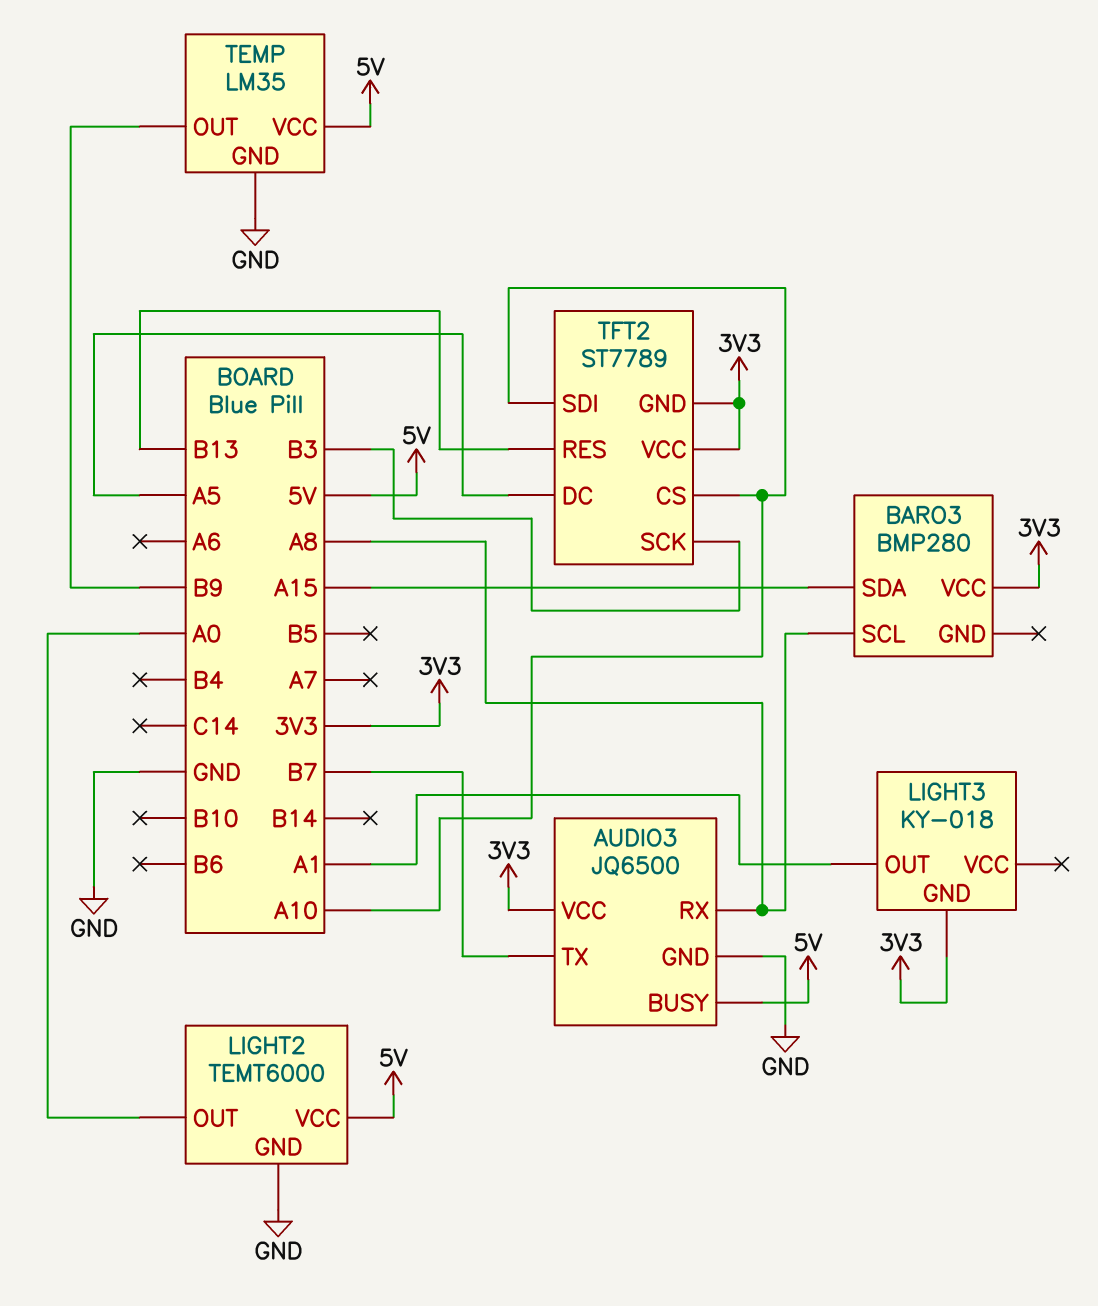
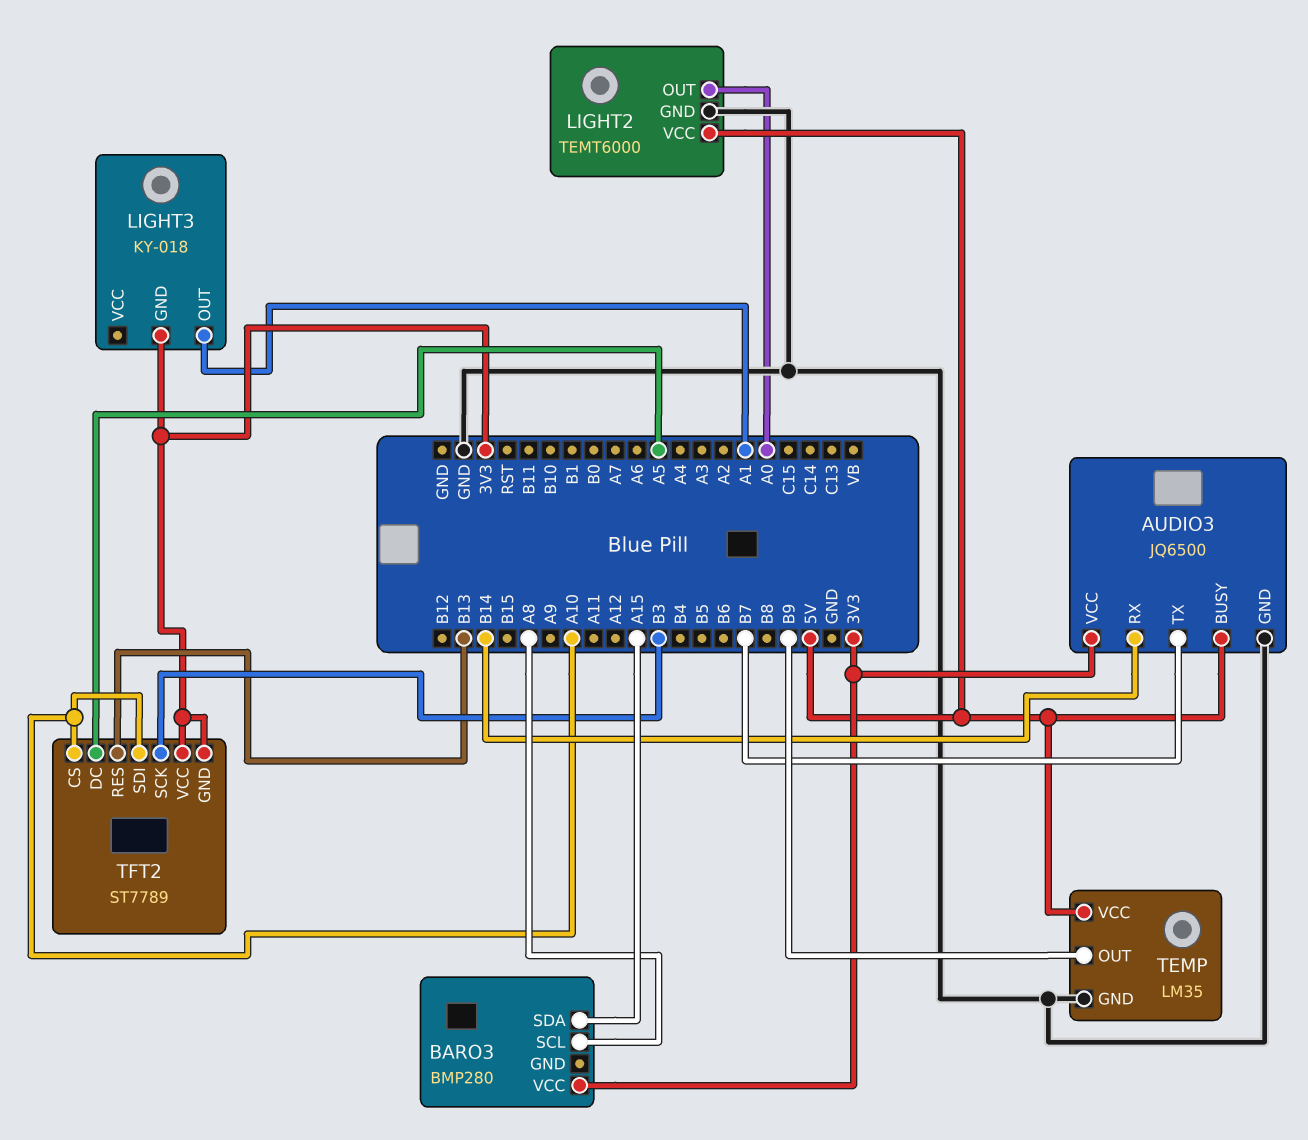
AUDIO3 pin RX: A8 -> B14

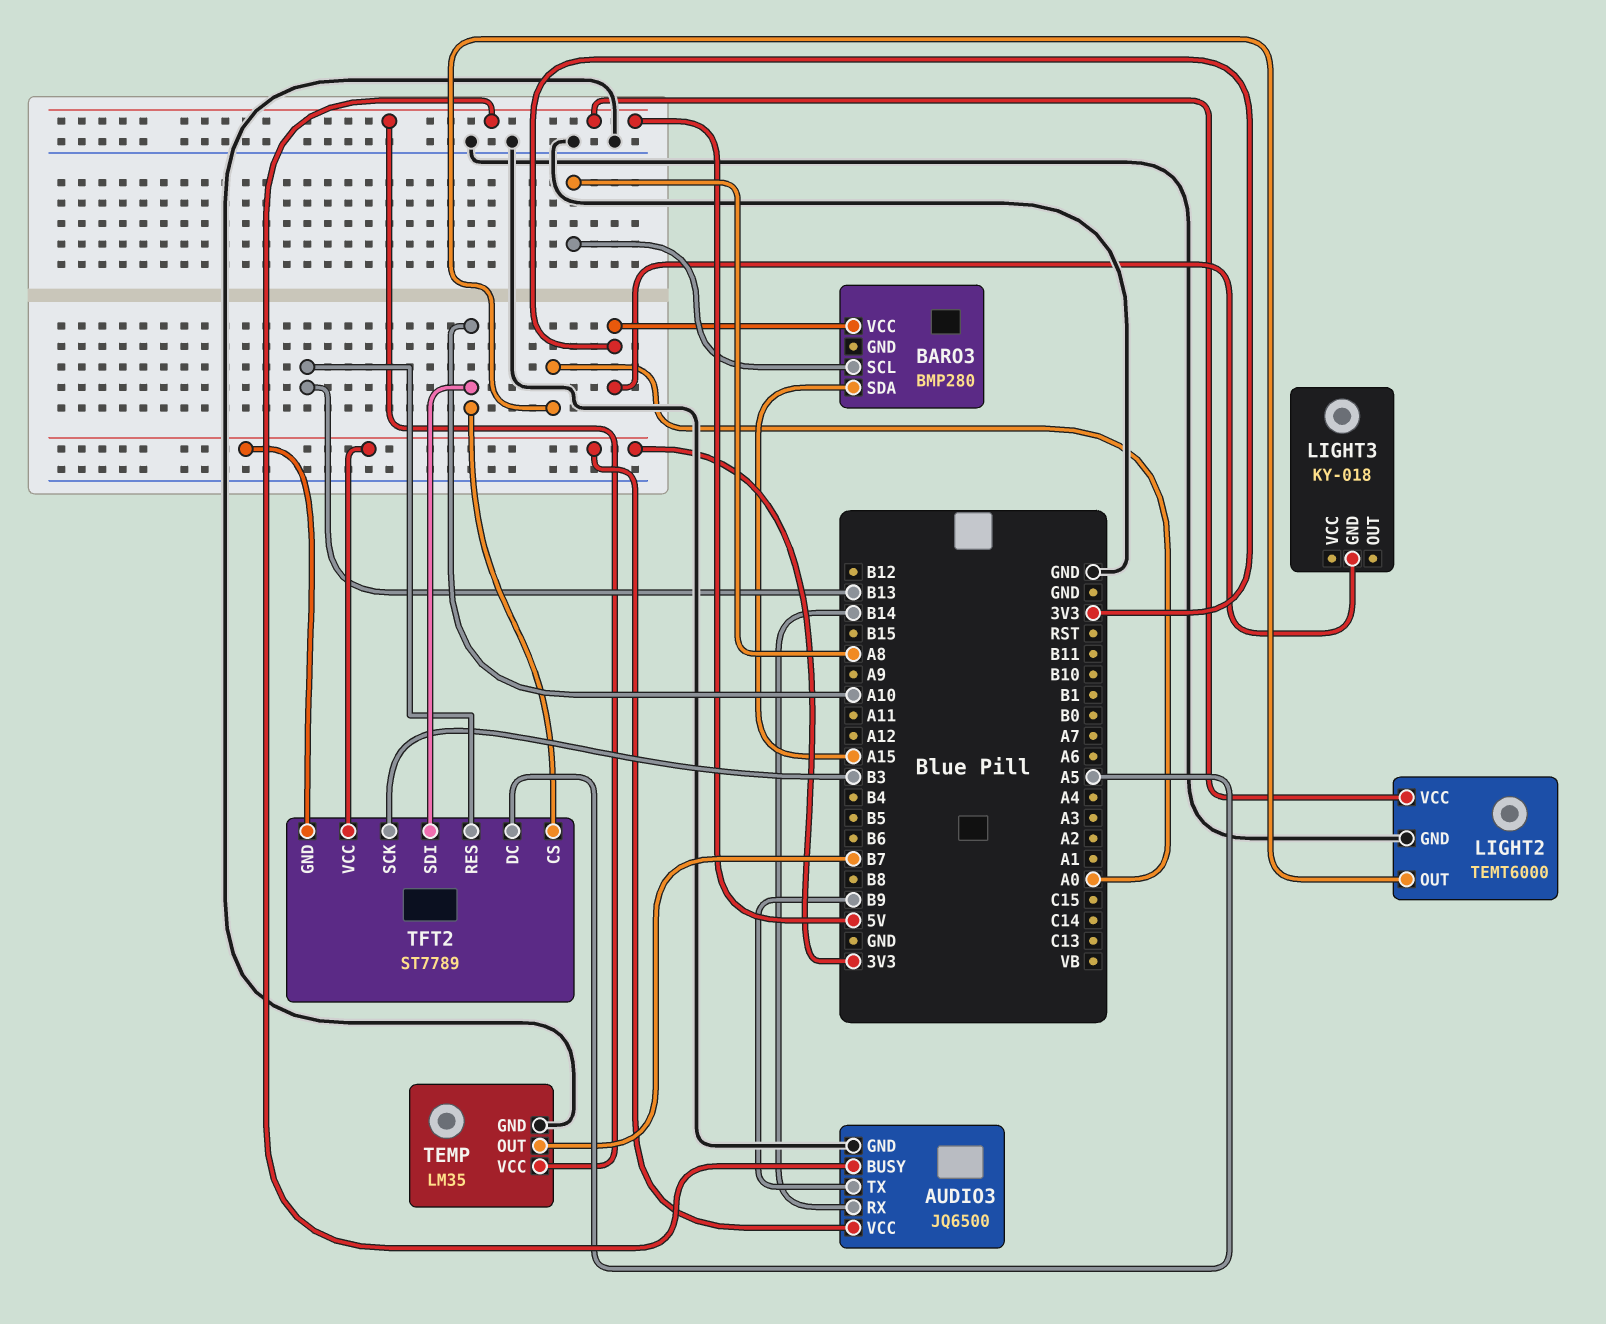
AUDIO3 pin TX: B7 -> B9
LIGHT3 pin OUT: A1 -> none
TEMP pin OUT: B9 -> B7

